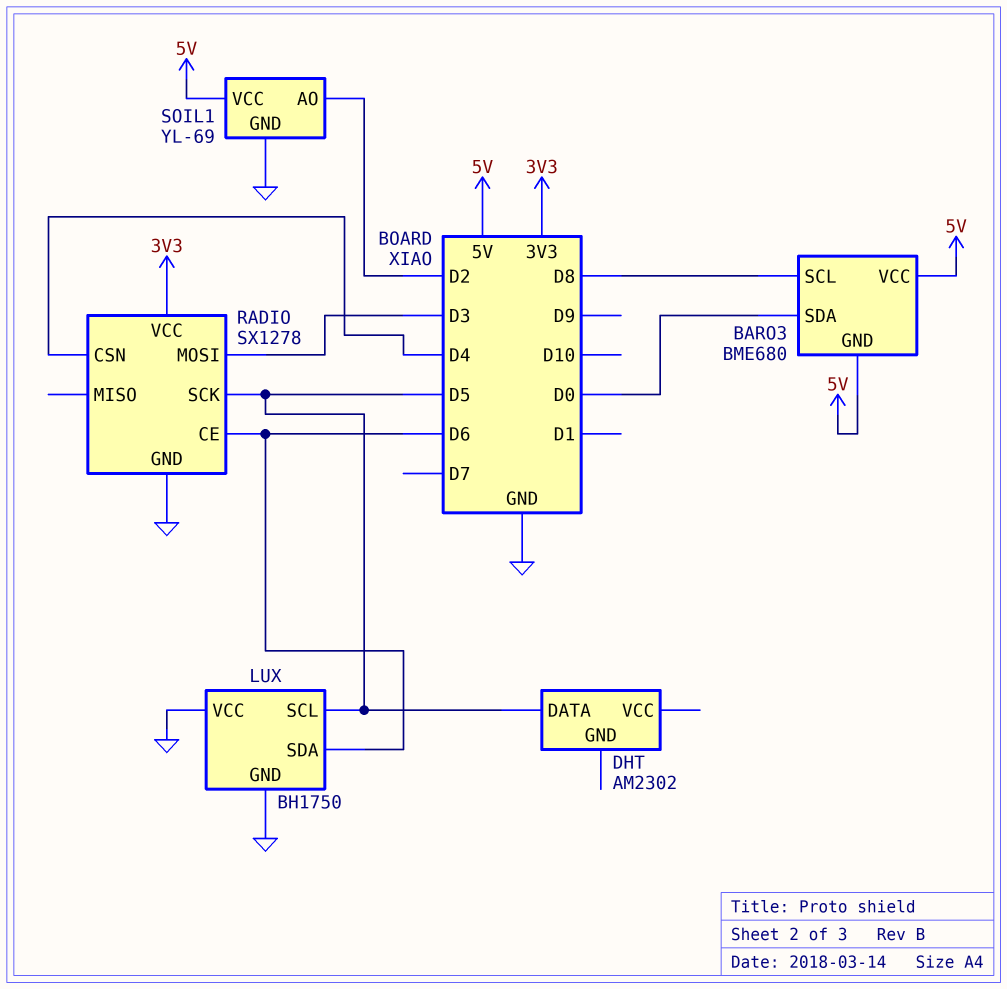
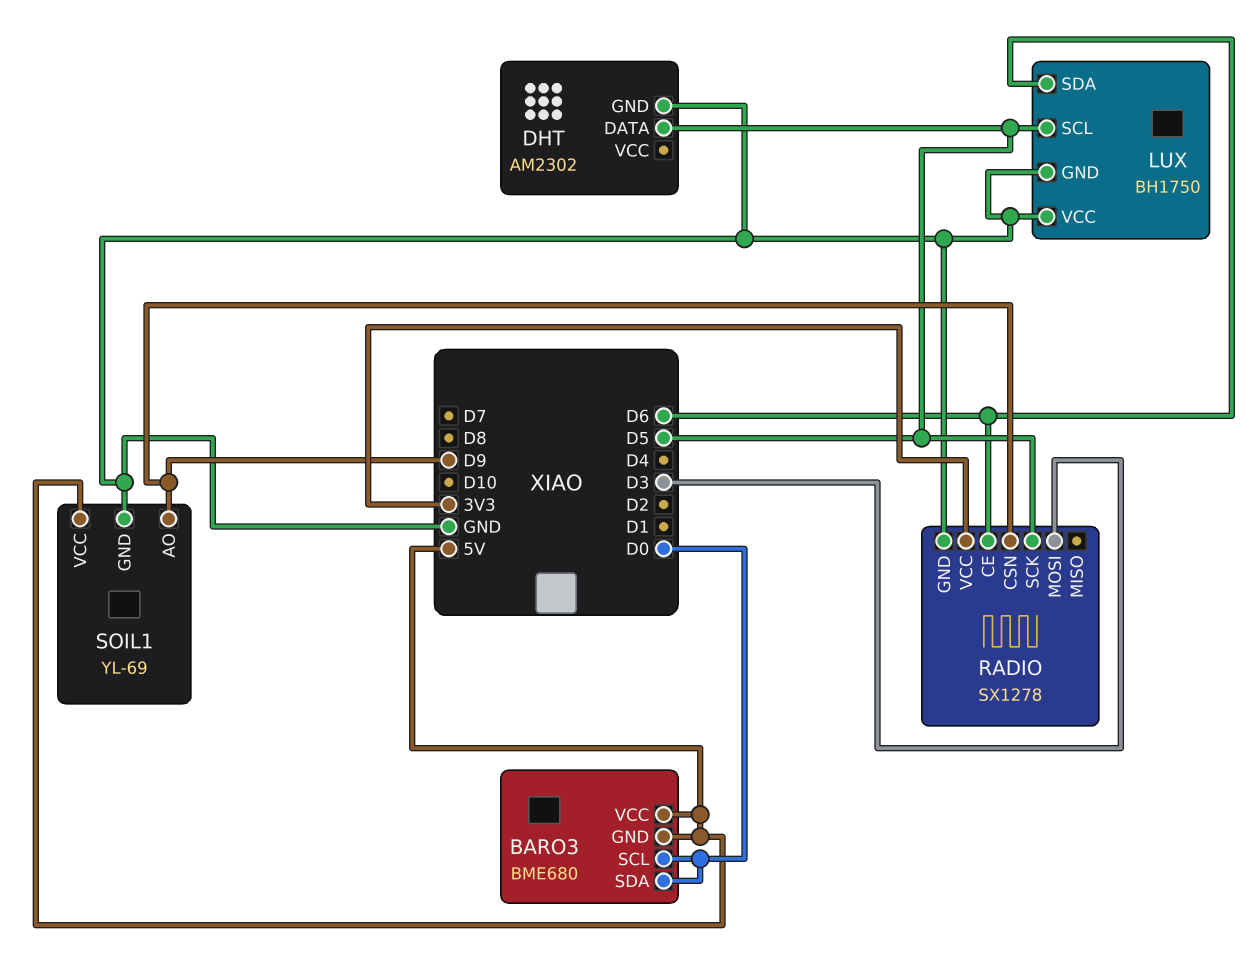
BARO3 pin SCL: D8 -> D0
DHT pin GND: none -> GND
RADIO pin CSN: D4 -> D9
SOIL1 pin AO: D2 -> D9

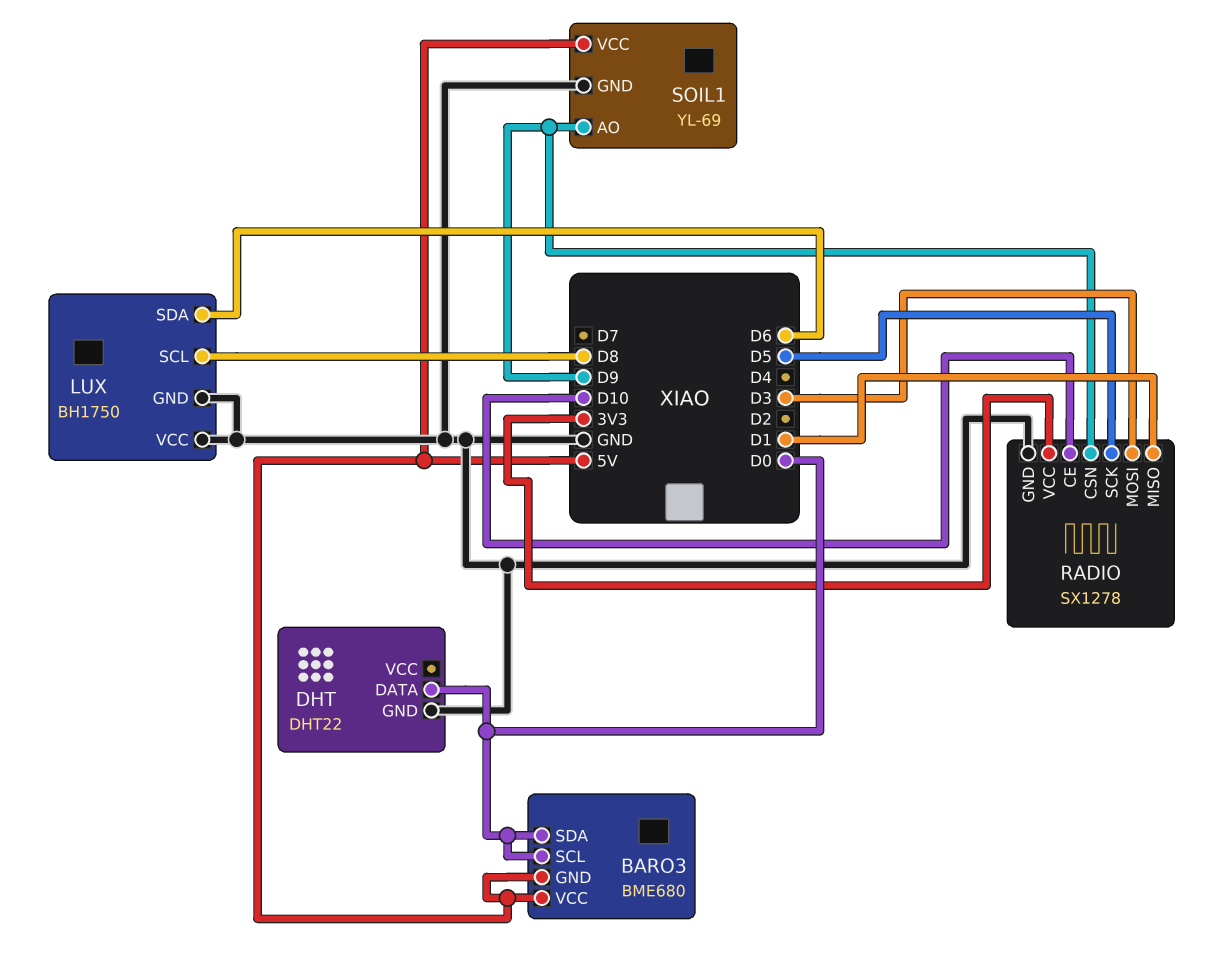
DHT: AM2302 -> DHT22
DHT pin DATA: D5 -> D0
LUX pin SCL: D5 -> D8
RADIO pin CE: D6 -> D10
RADIO pin MISO: none -> D1

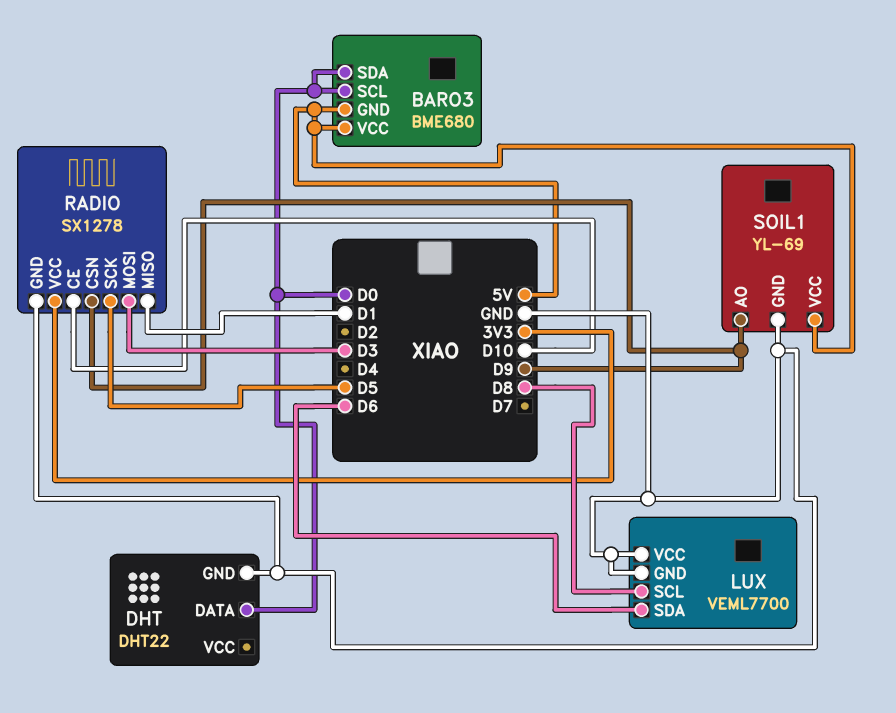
LUX: BH1750 -> VEML7700

